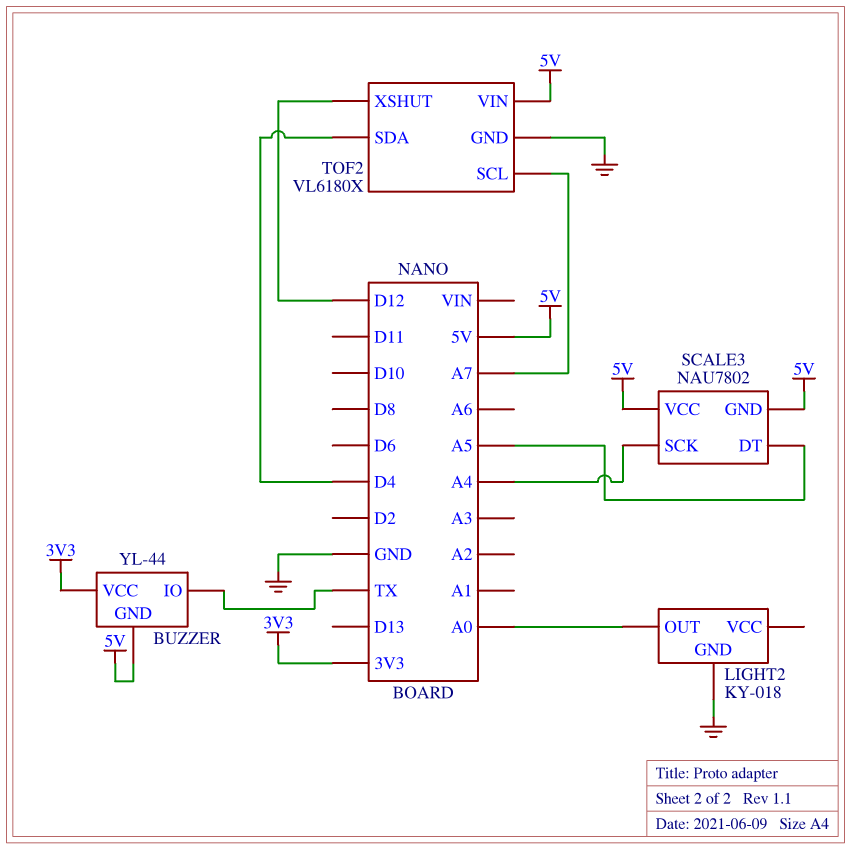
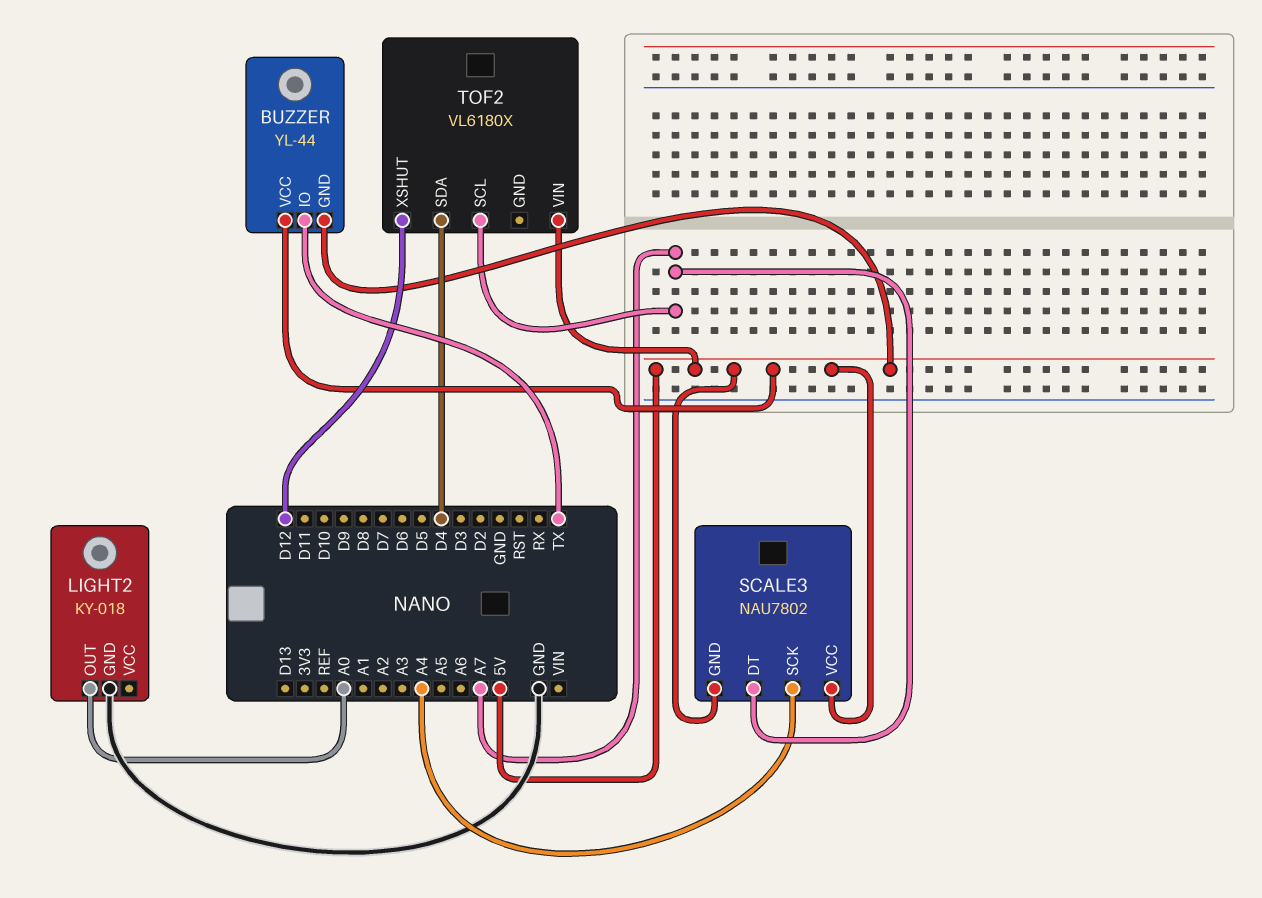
BUZZER pin VCC: 3V3 -> 5V
SCALE3 pin DT: A5 -> A7
TOF2 pin GND: GND -> none

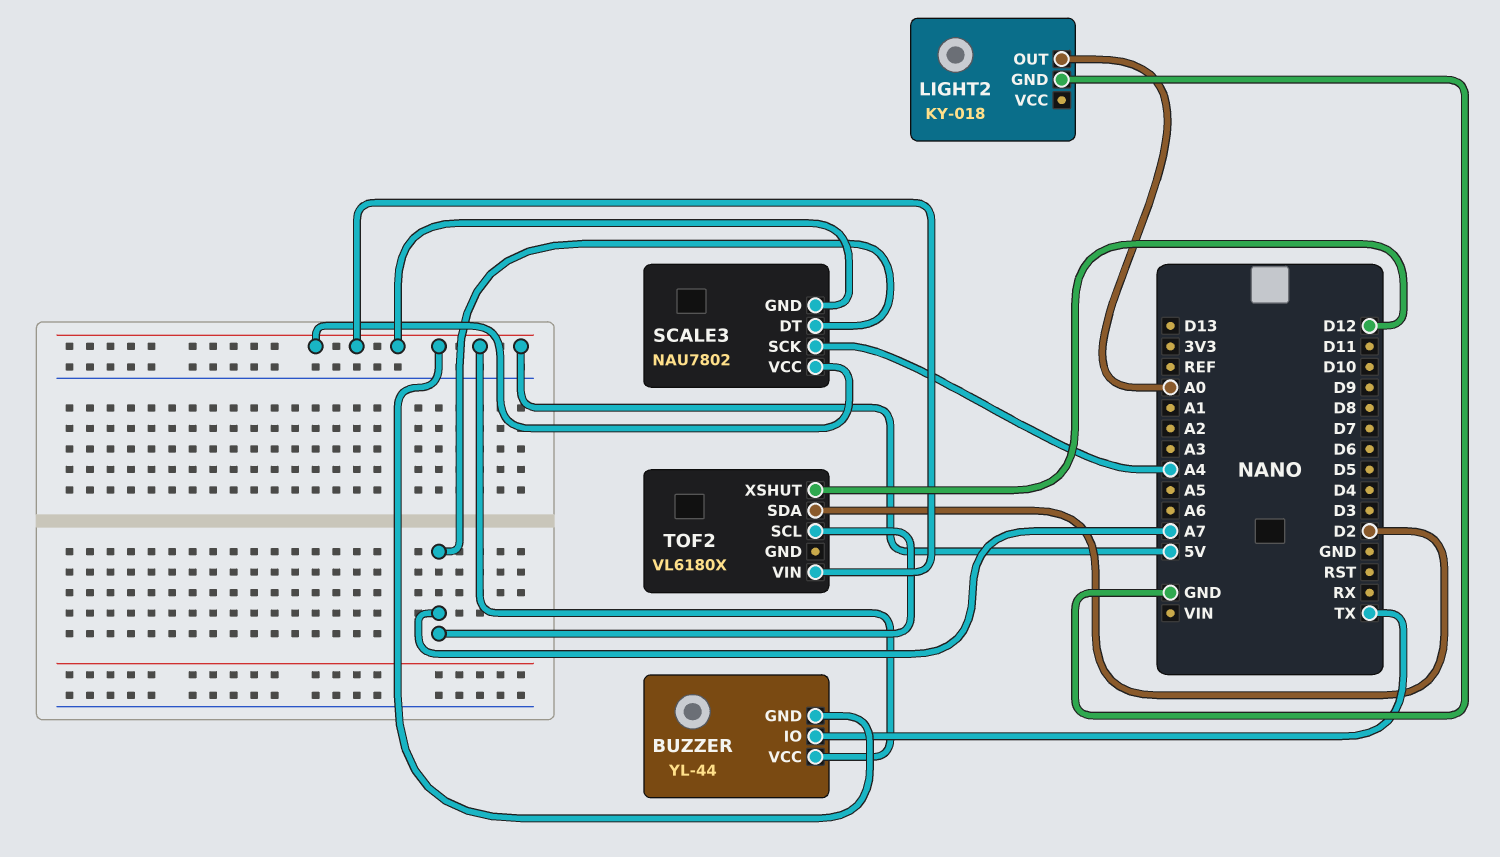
TOF2 pin SDA: D4 -> D2

